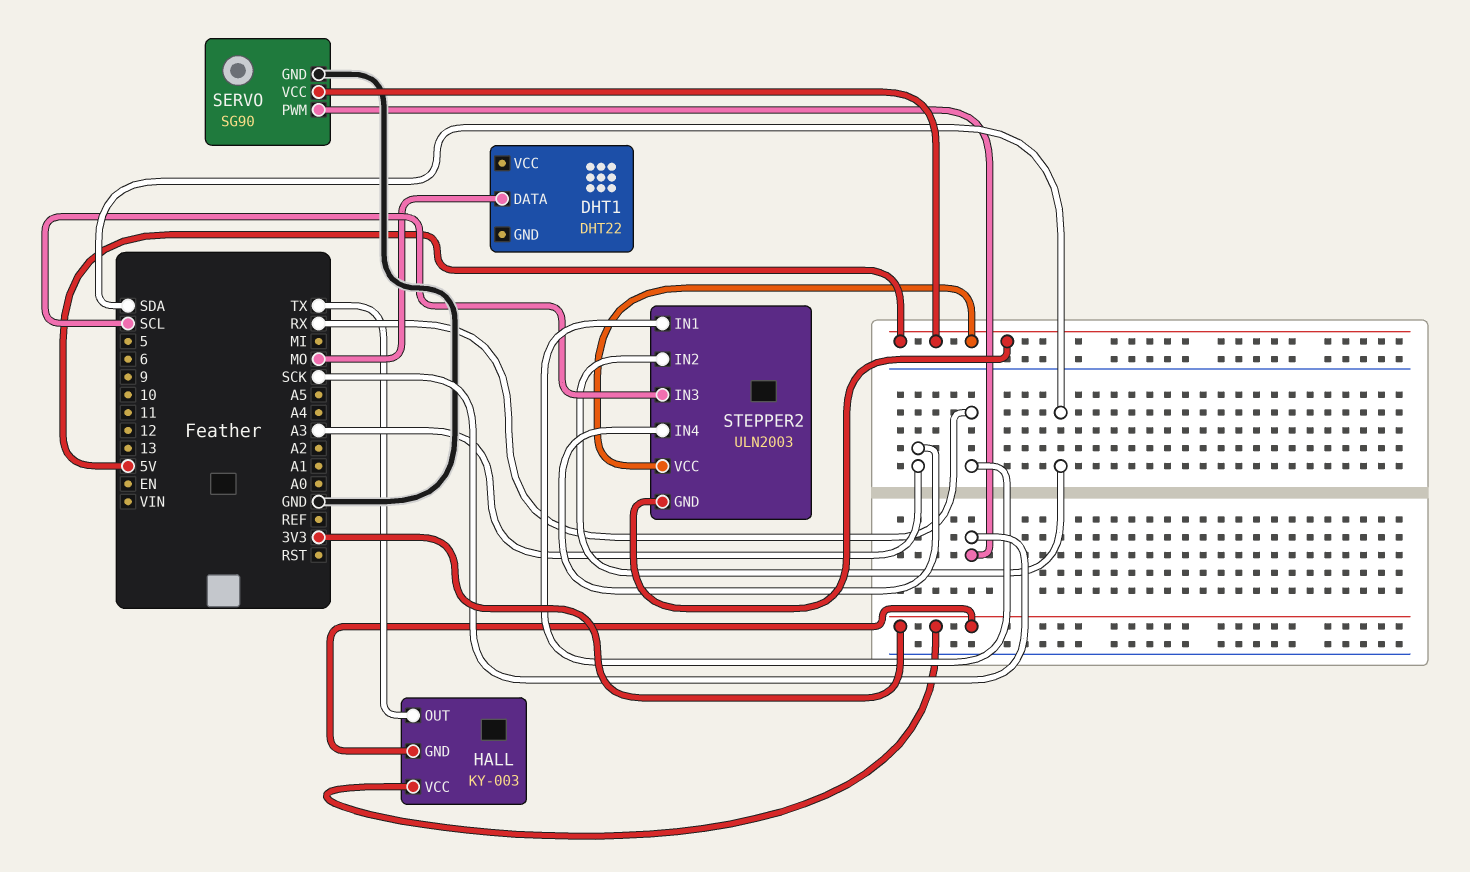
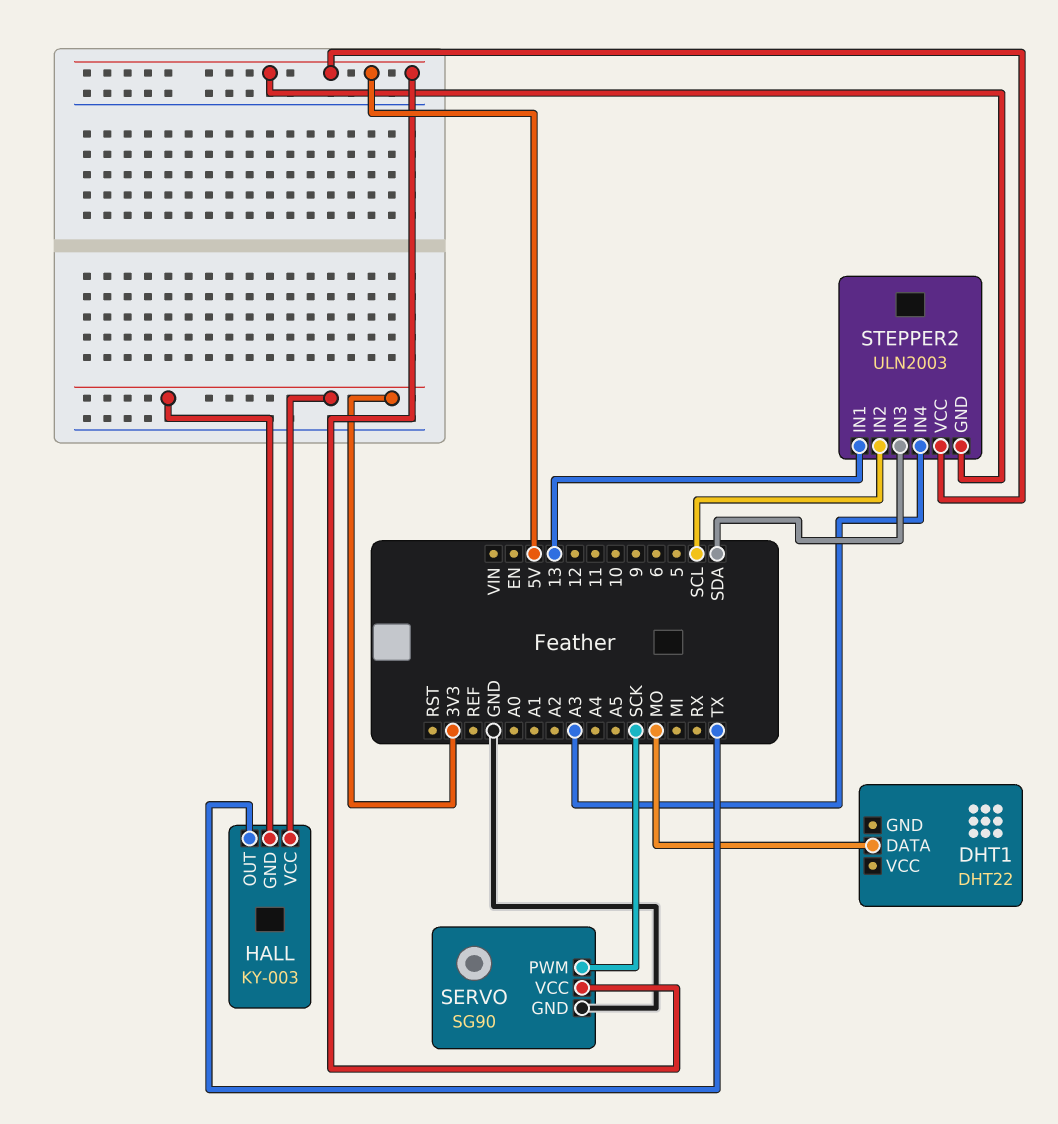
STEPPER2 pin IN1: RX -> 13
STEPPER2 pin IN2: SDA -> SCL
STEPPER2 pin IN3: SCL -> SDA

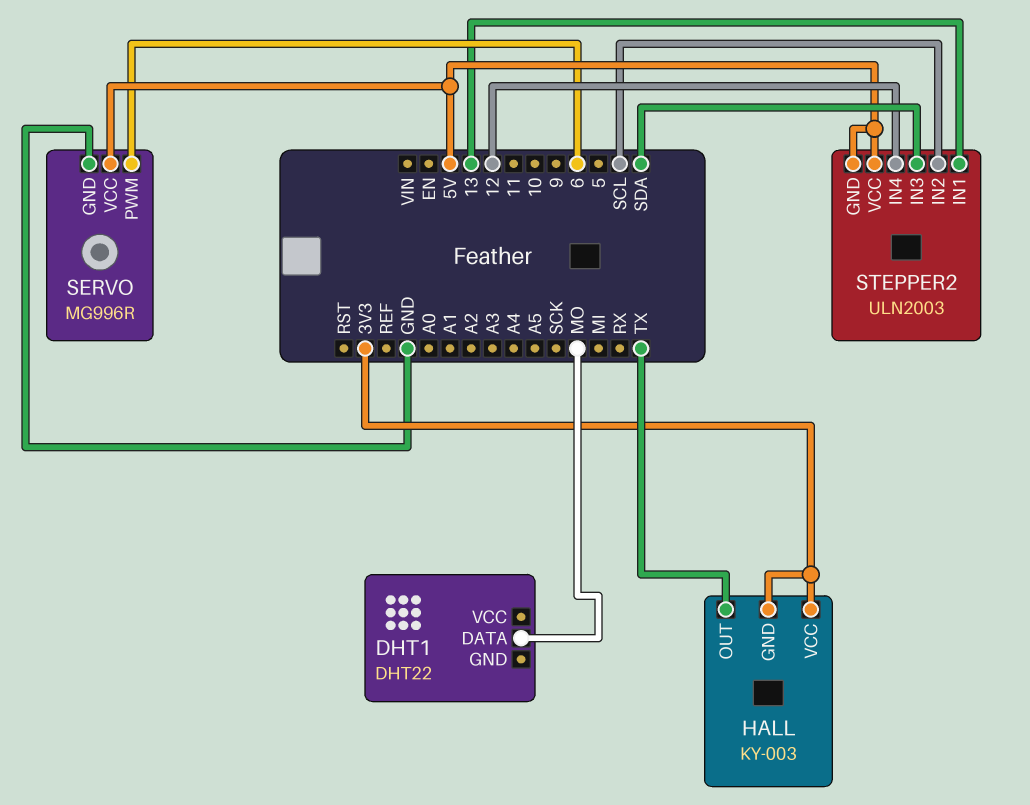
SERVO: SG90 -> MG996R
SERVO pin PWM: SCK -> 6
STEPPER2 pin IN4: A3 -> 12

